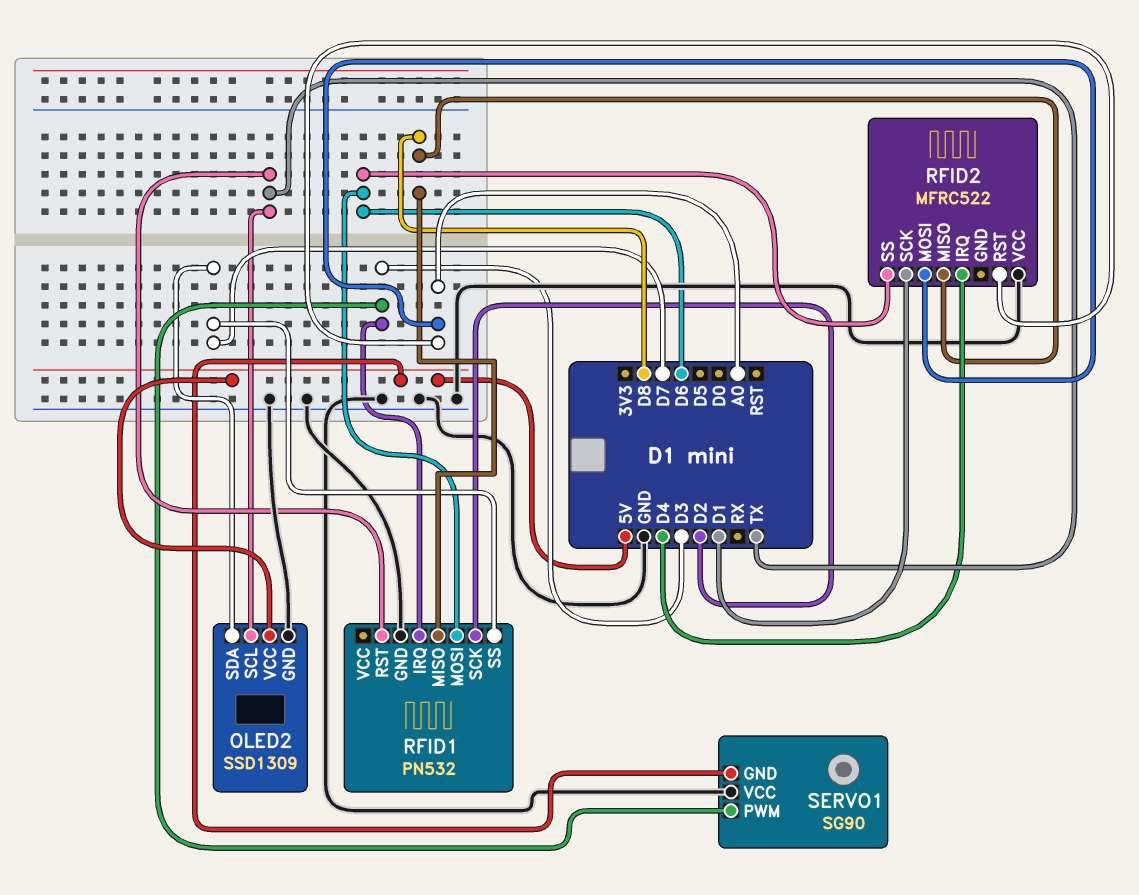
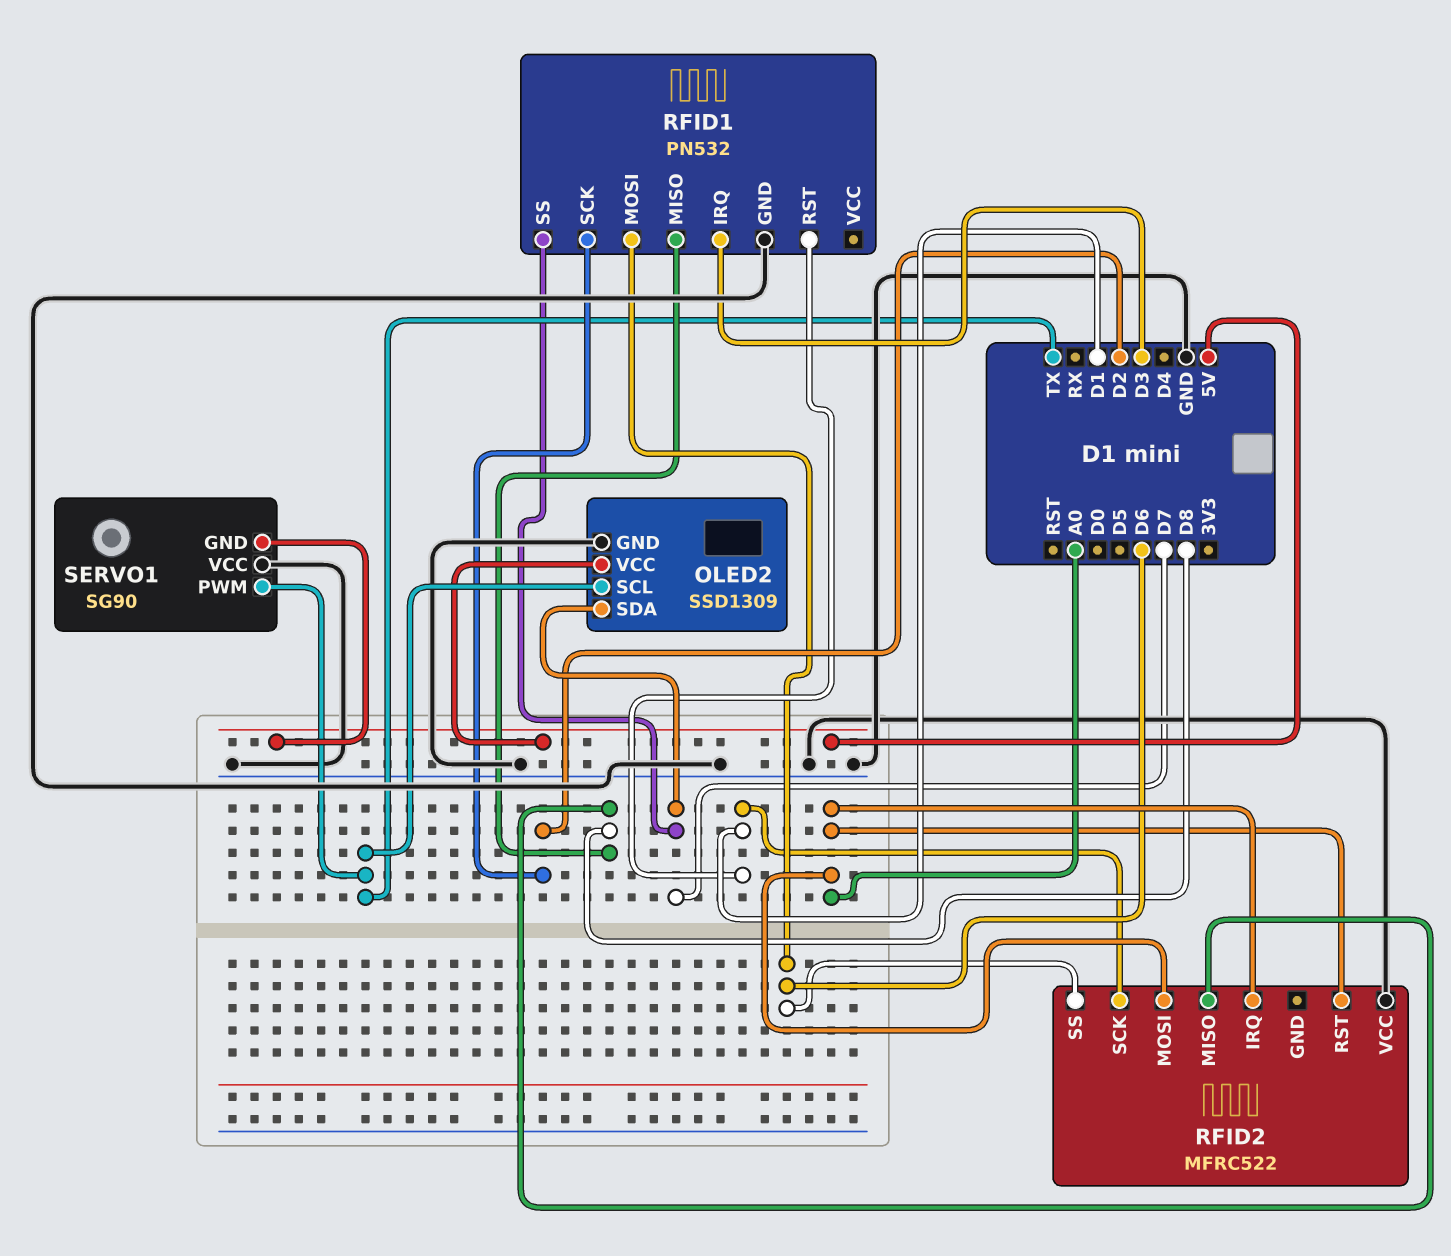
RFID1 pin RST: TX -> D1
RFID2 pin IRQ: D4 -> A0
SERVO1 pin PWM: D3 -> TX

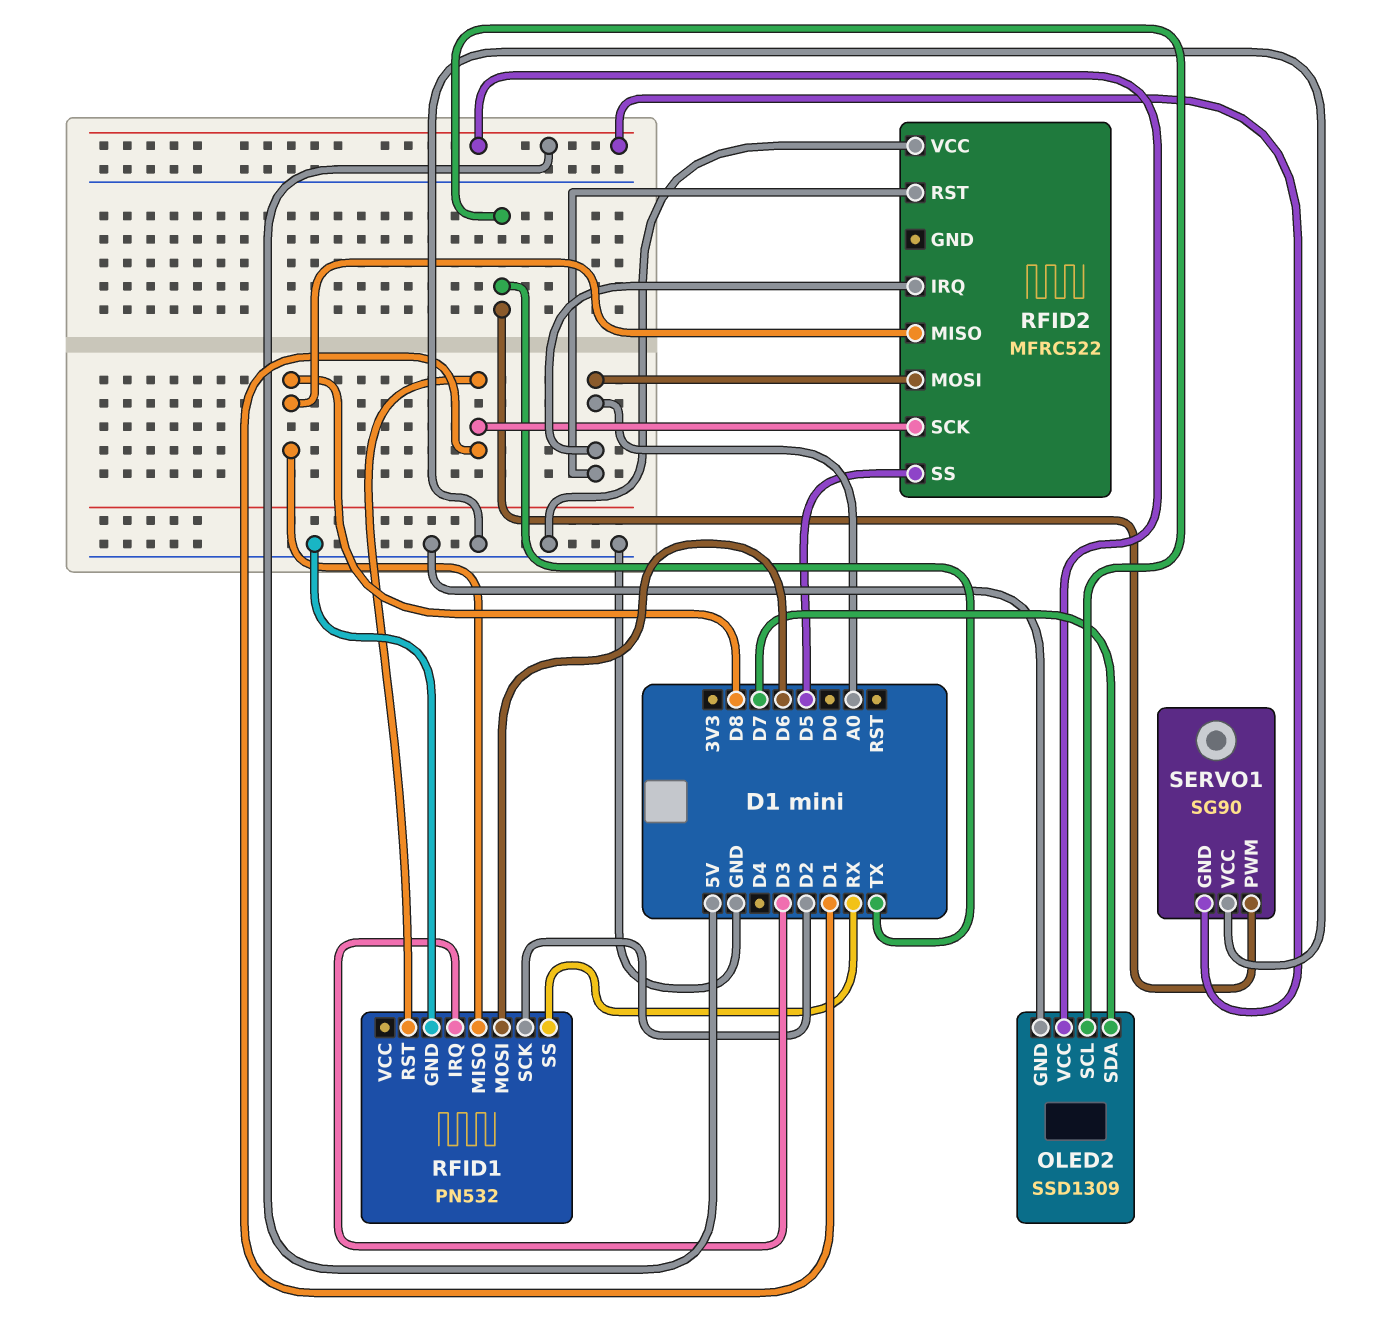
RFID1 pin SS: D7 -> RX
RFID2 pin SS: D6 -> D5

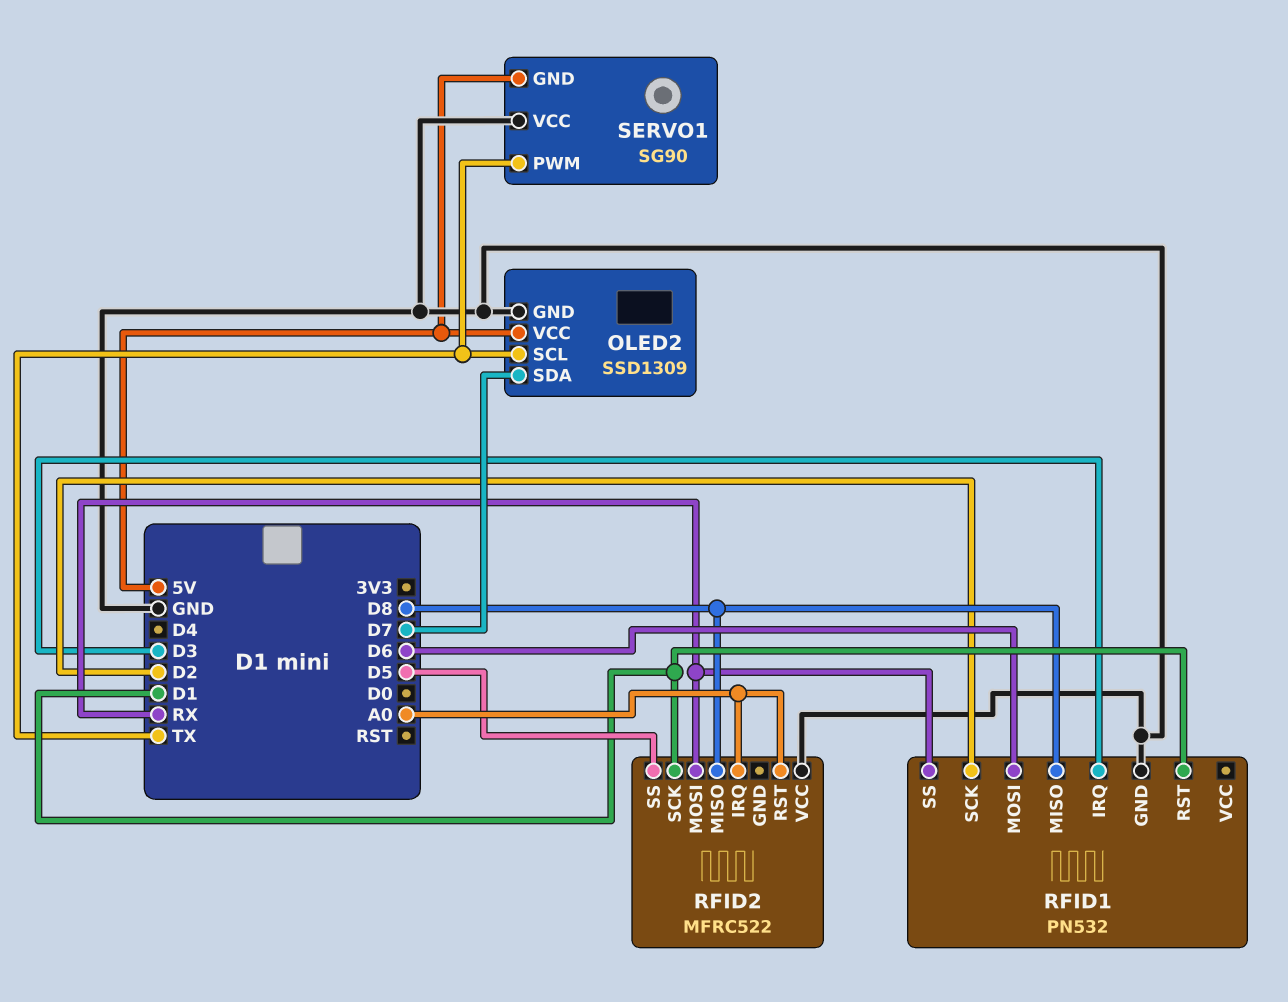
RFID2 pin MOSI: A0 -> RX

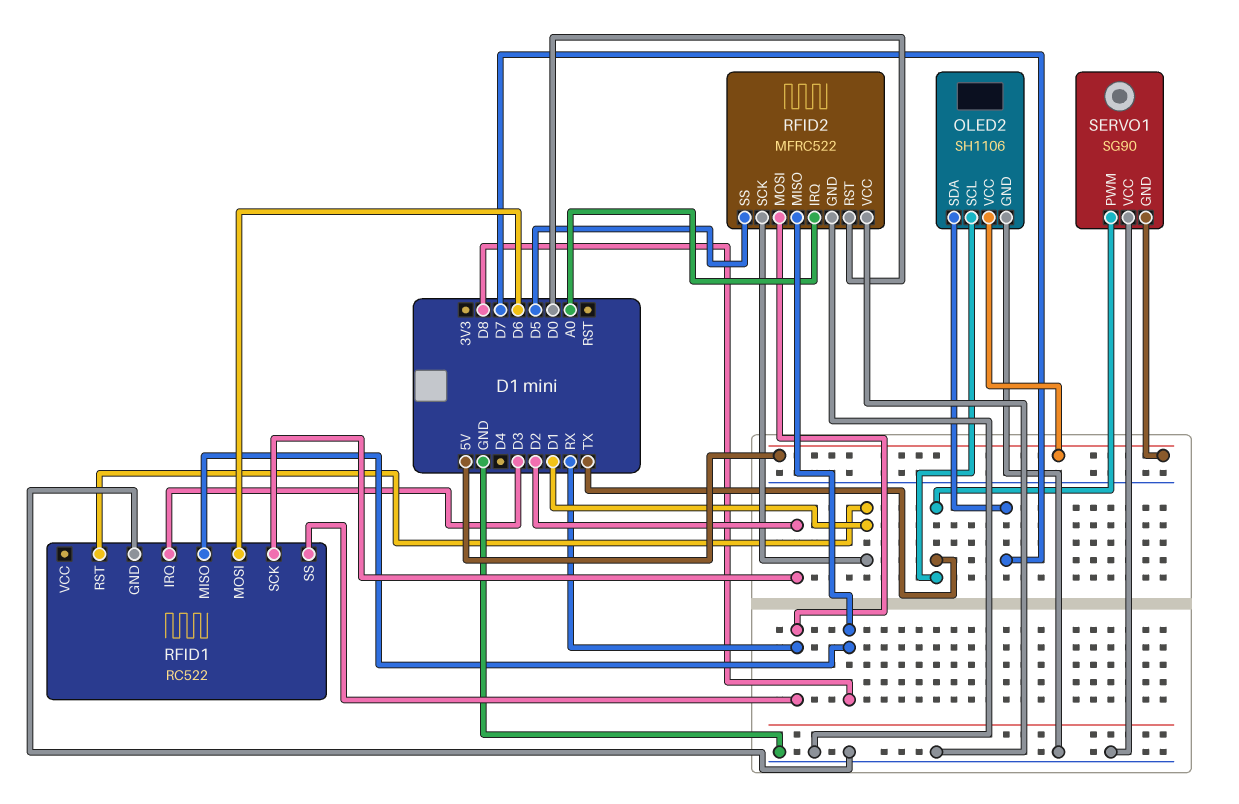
OLED2: SSD1309 -> SH1106
RFID1: PN532 -> RC522
RFID2 pin GND: none -> GND
RFID2 pin RST: A0 -> D0

